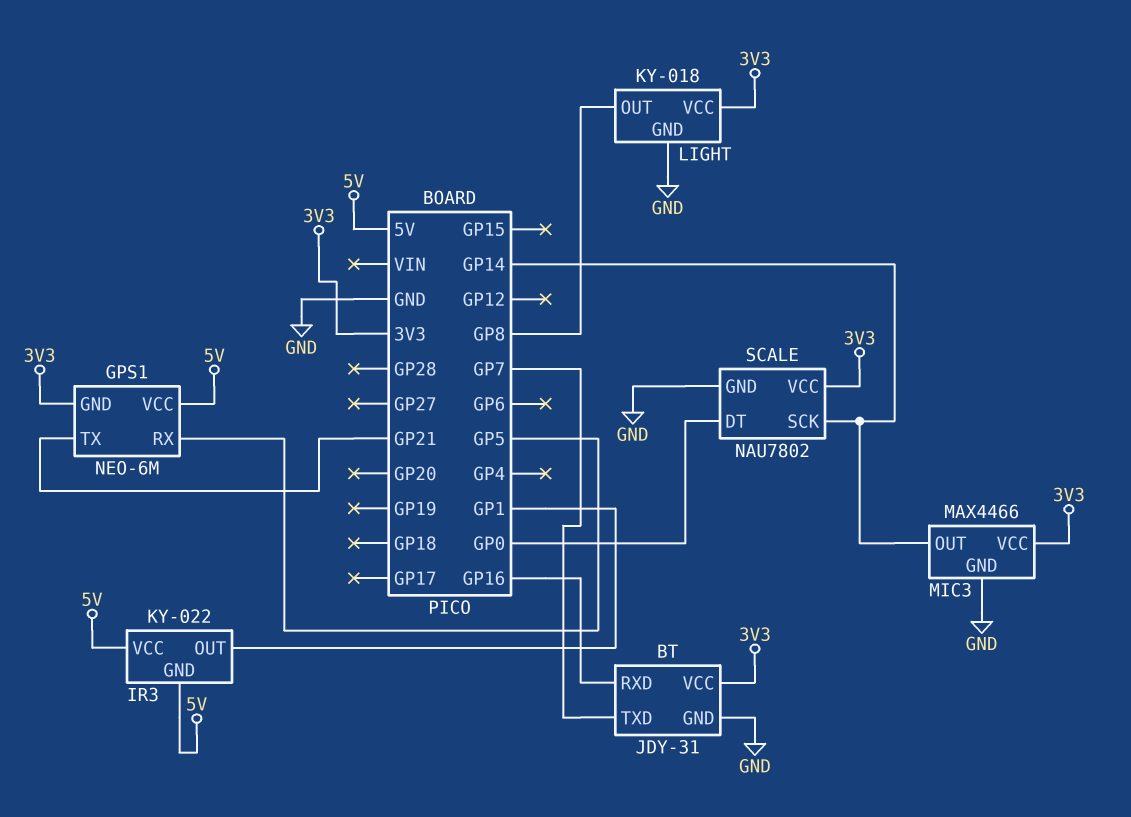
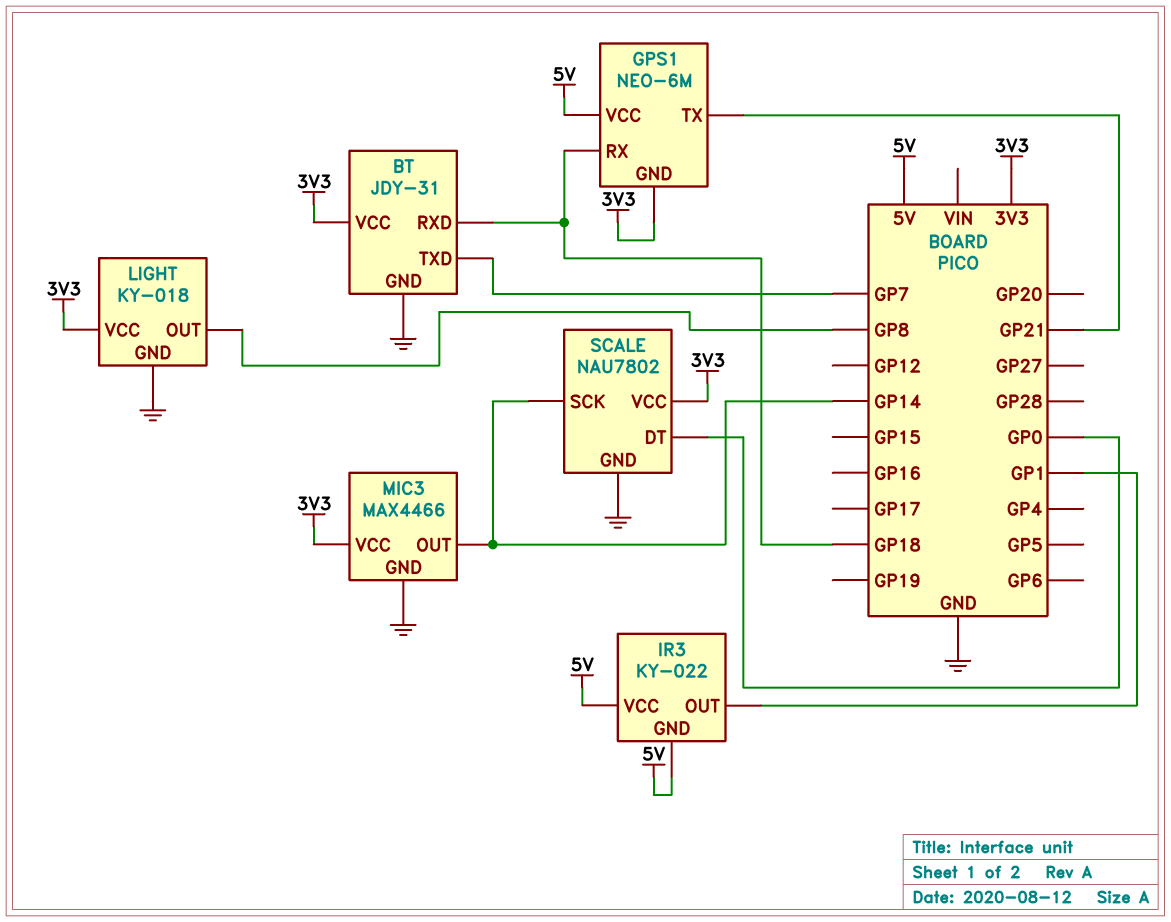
BT pin RXD: GP16 -> GP18
GPS1 pin RX: GP5 -> GP18

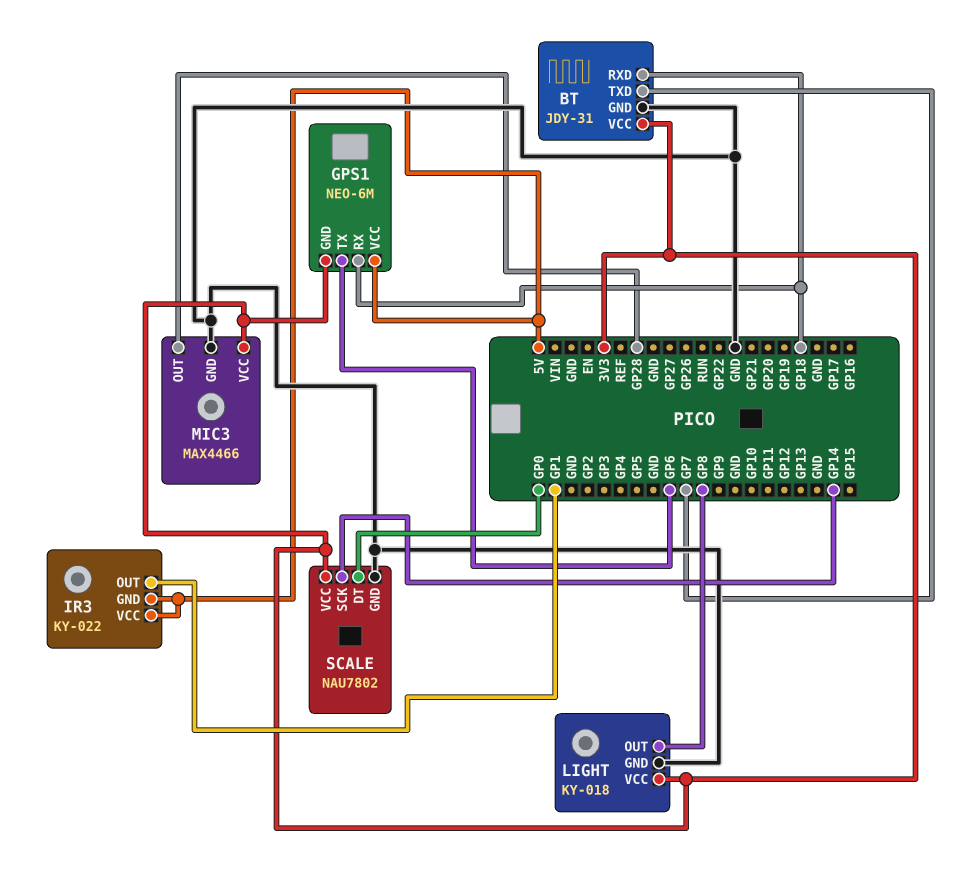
GPS1 pin TX: GP21 -> GP6
MIC3 pin OUT: GP14 -> GP28

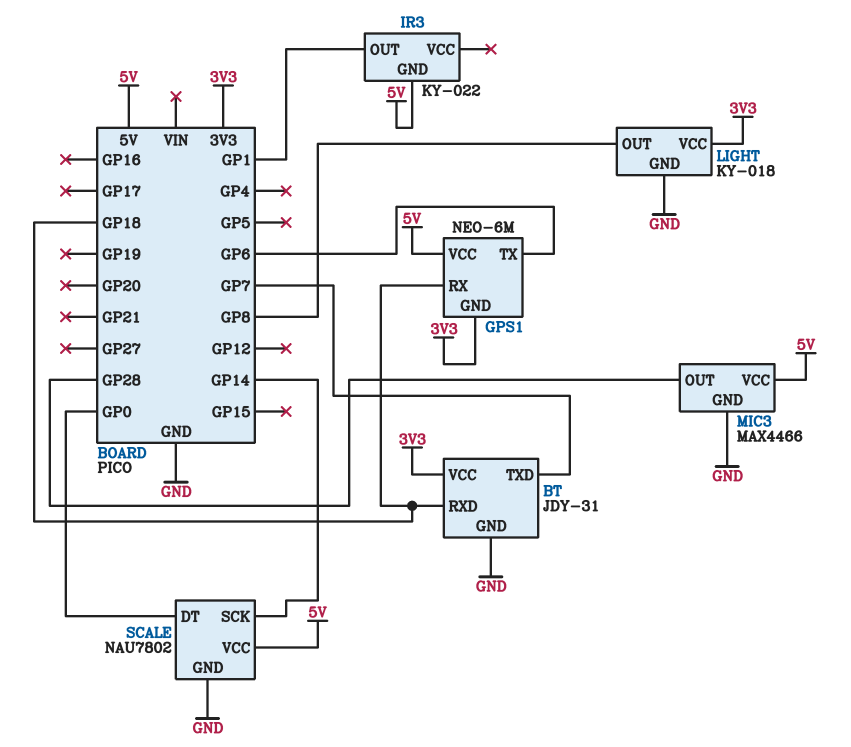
IR3 pin VCC: 5V -> none
MIC3 pin VCC: 3V3 -> 5V
SCALE pin VCC: 3V3 -> 5V

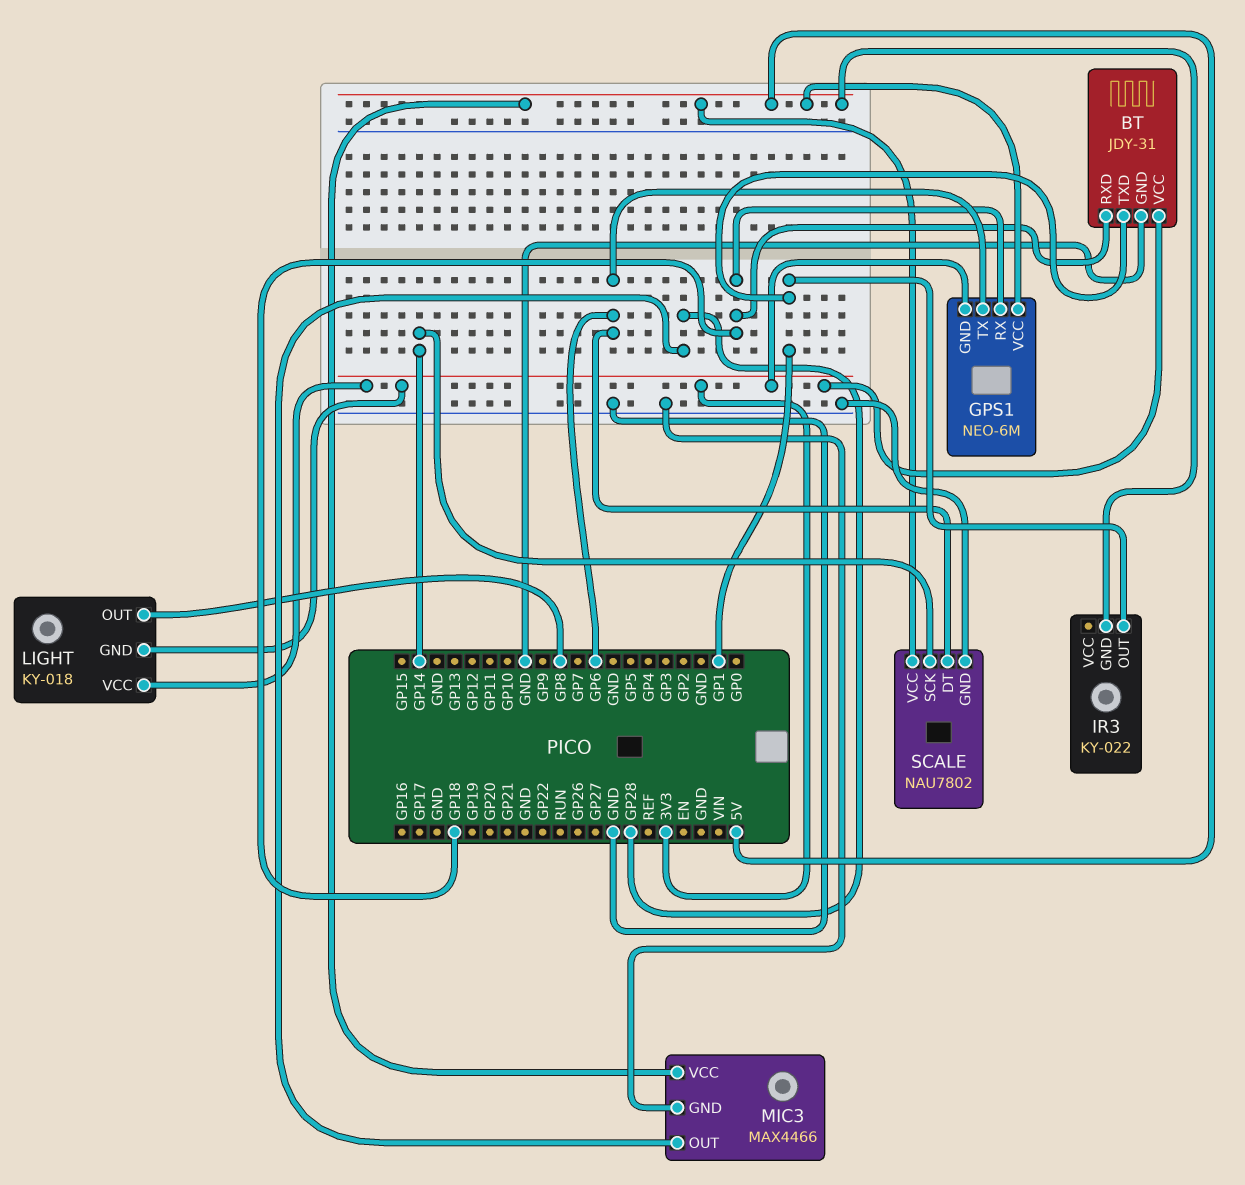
BT pin TXD: GP7 -> GP1
LIGHT pin GND: GND -> 3V3
SCALE pin DT: GP0 -> GP6

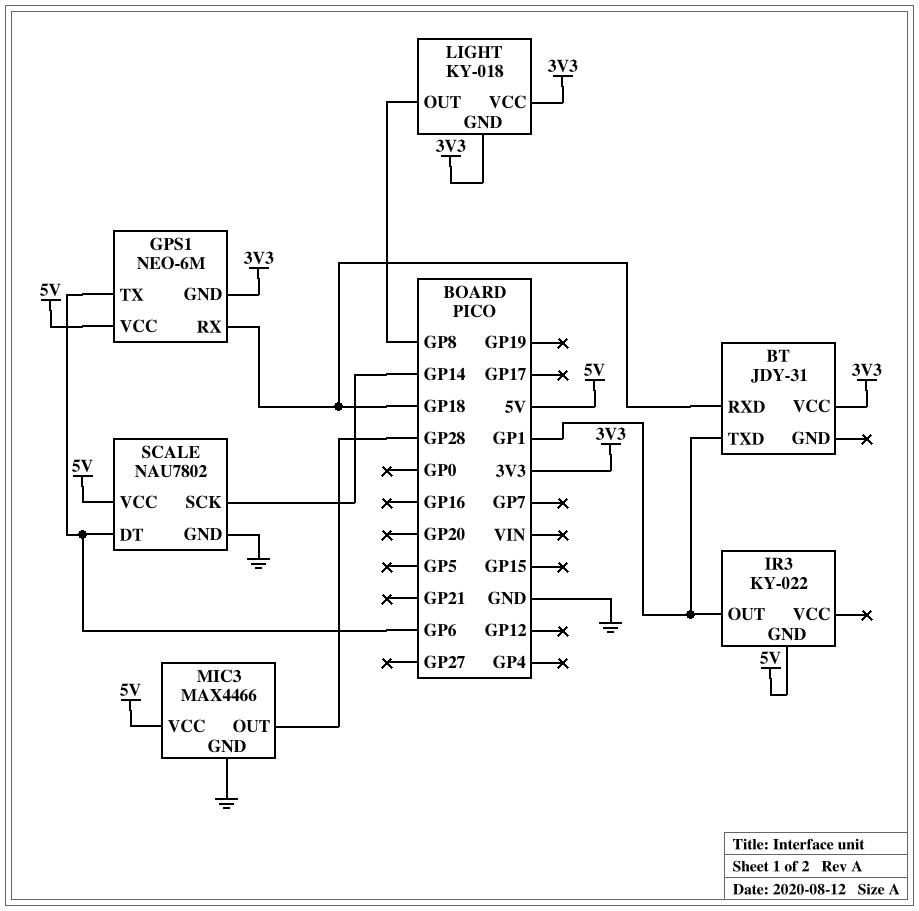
BT pin GND: GND -> none

